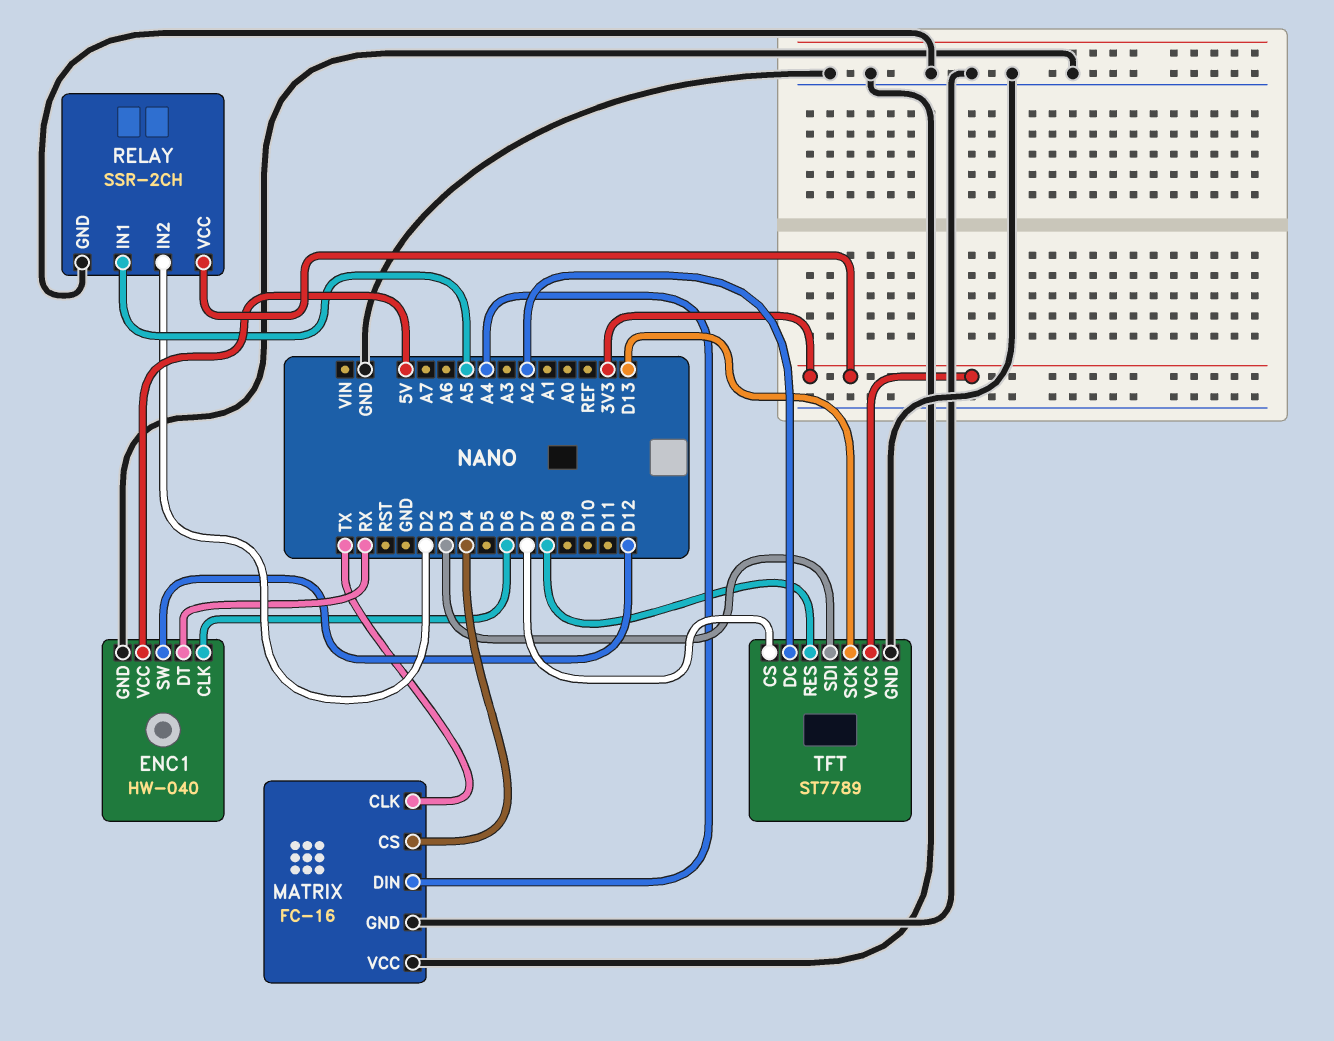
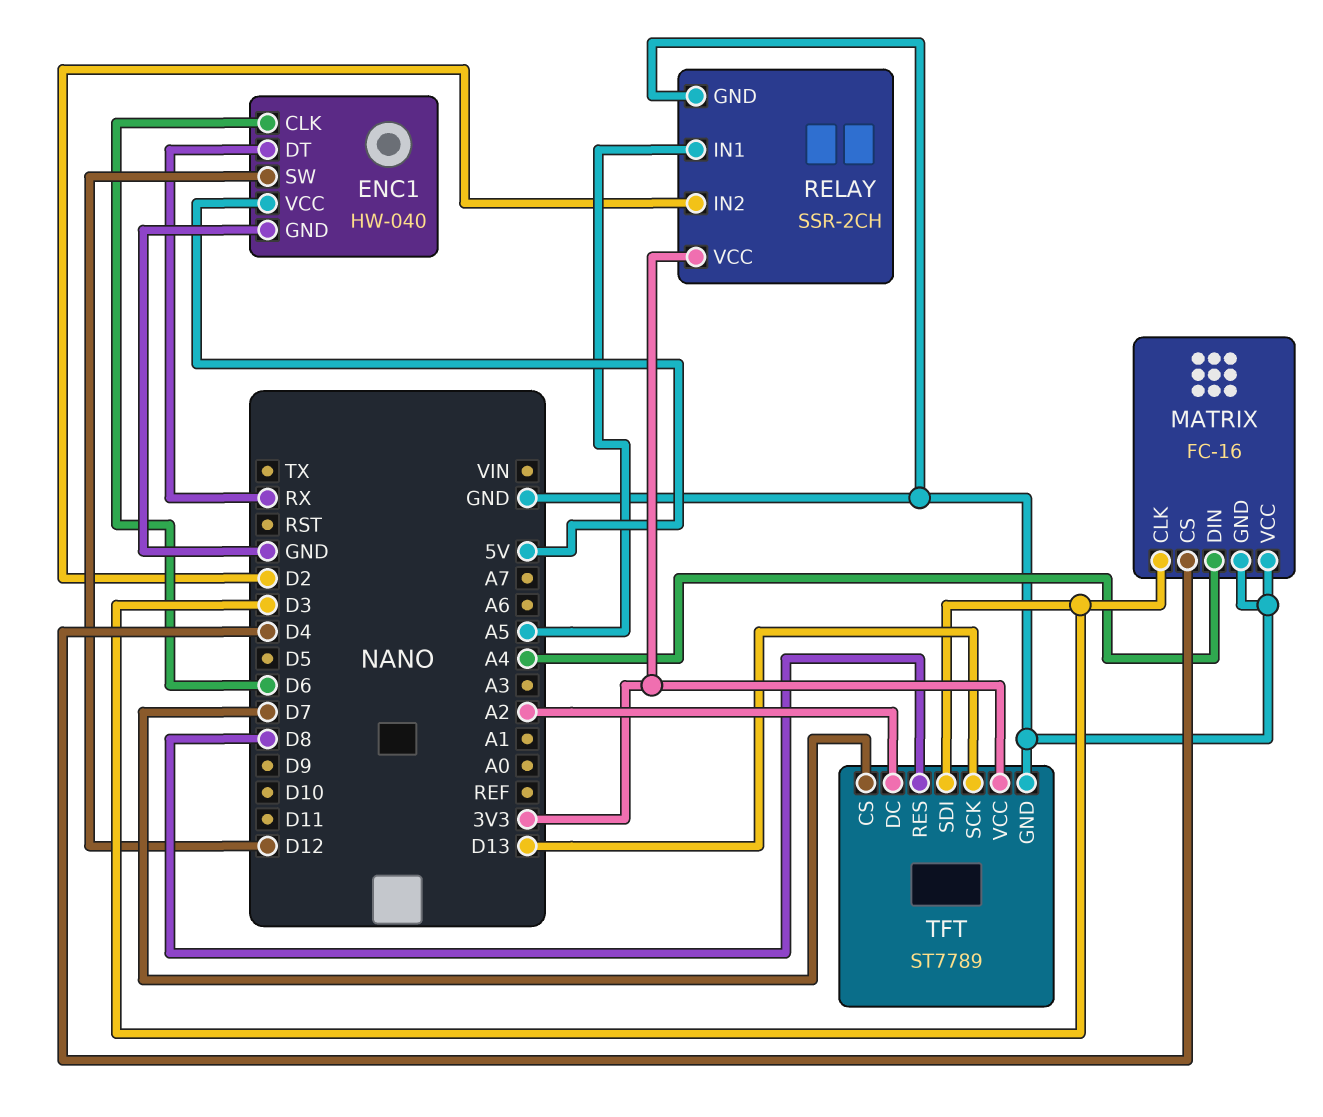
MATRIX pin CLK: TX -> D3

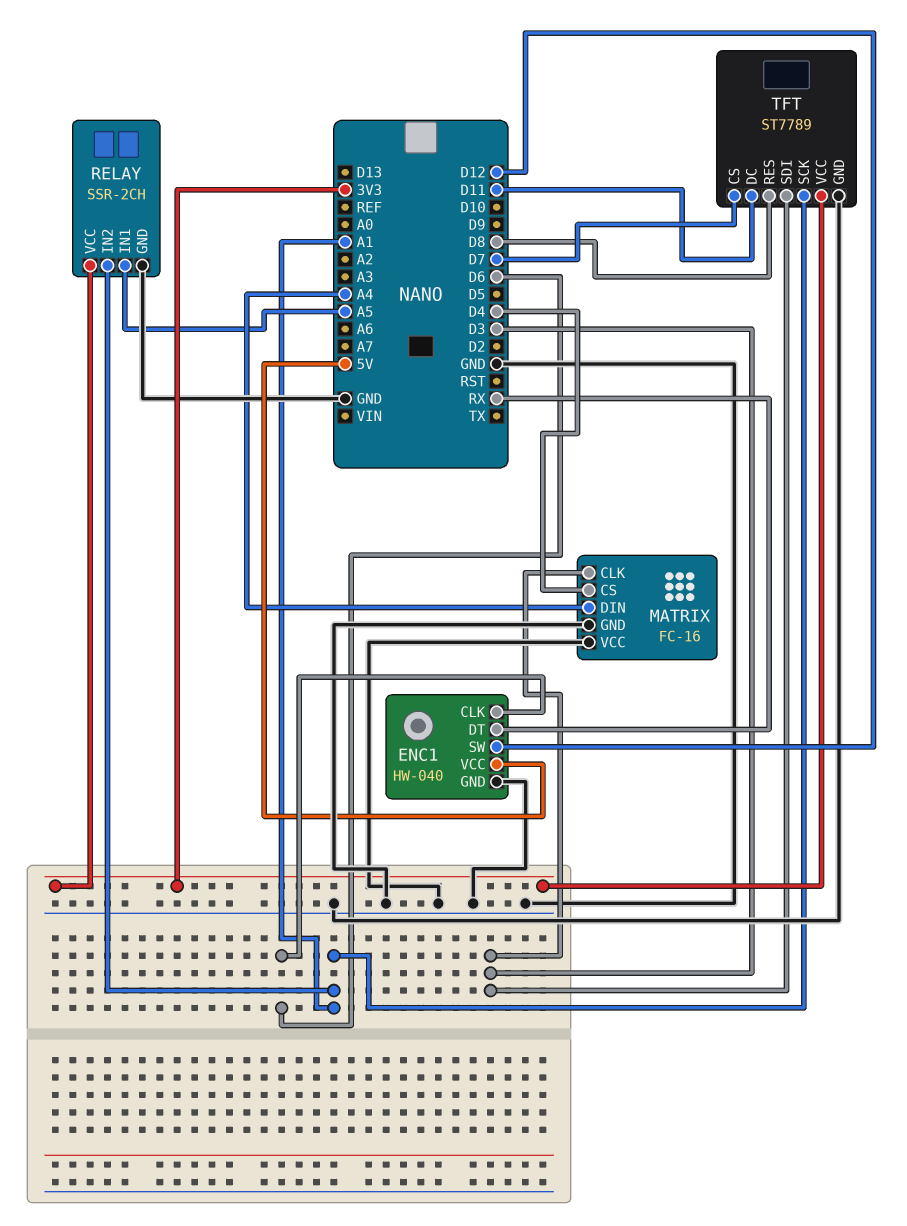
RELAY pin IN2: D2 -> A1
TFT pin DC: A2 -> D11
TFT pin SCK: D13 -> A1

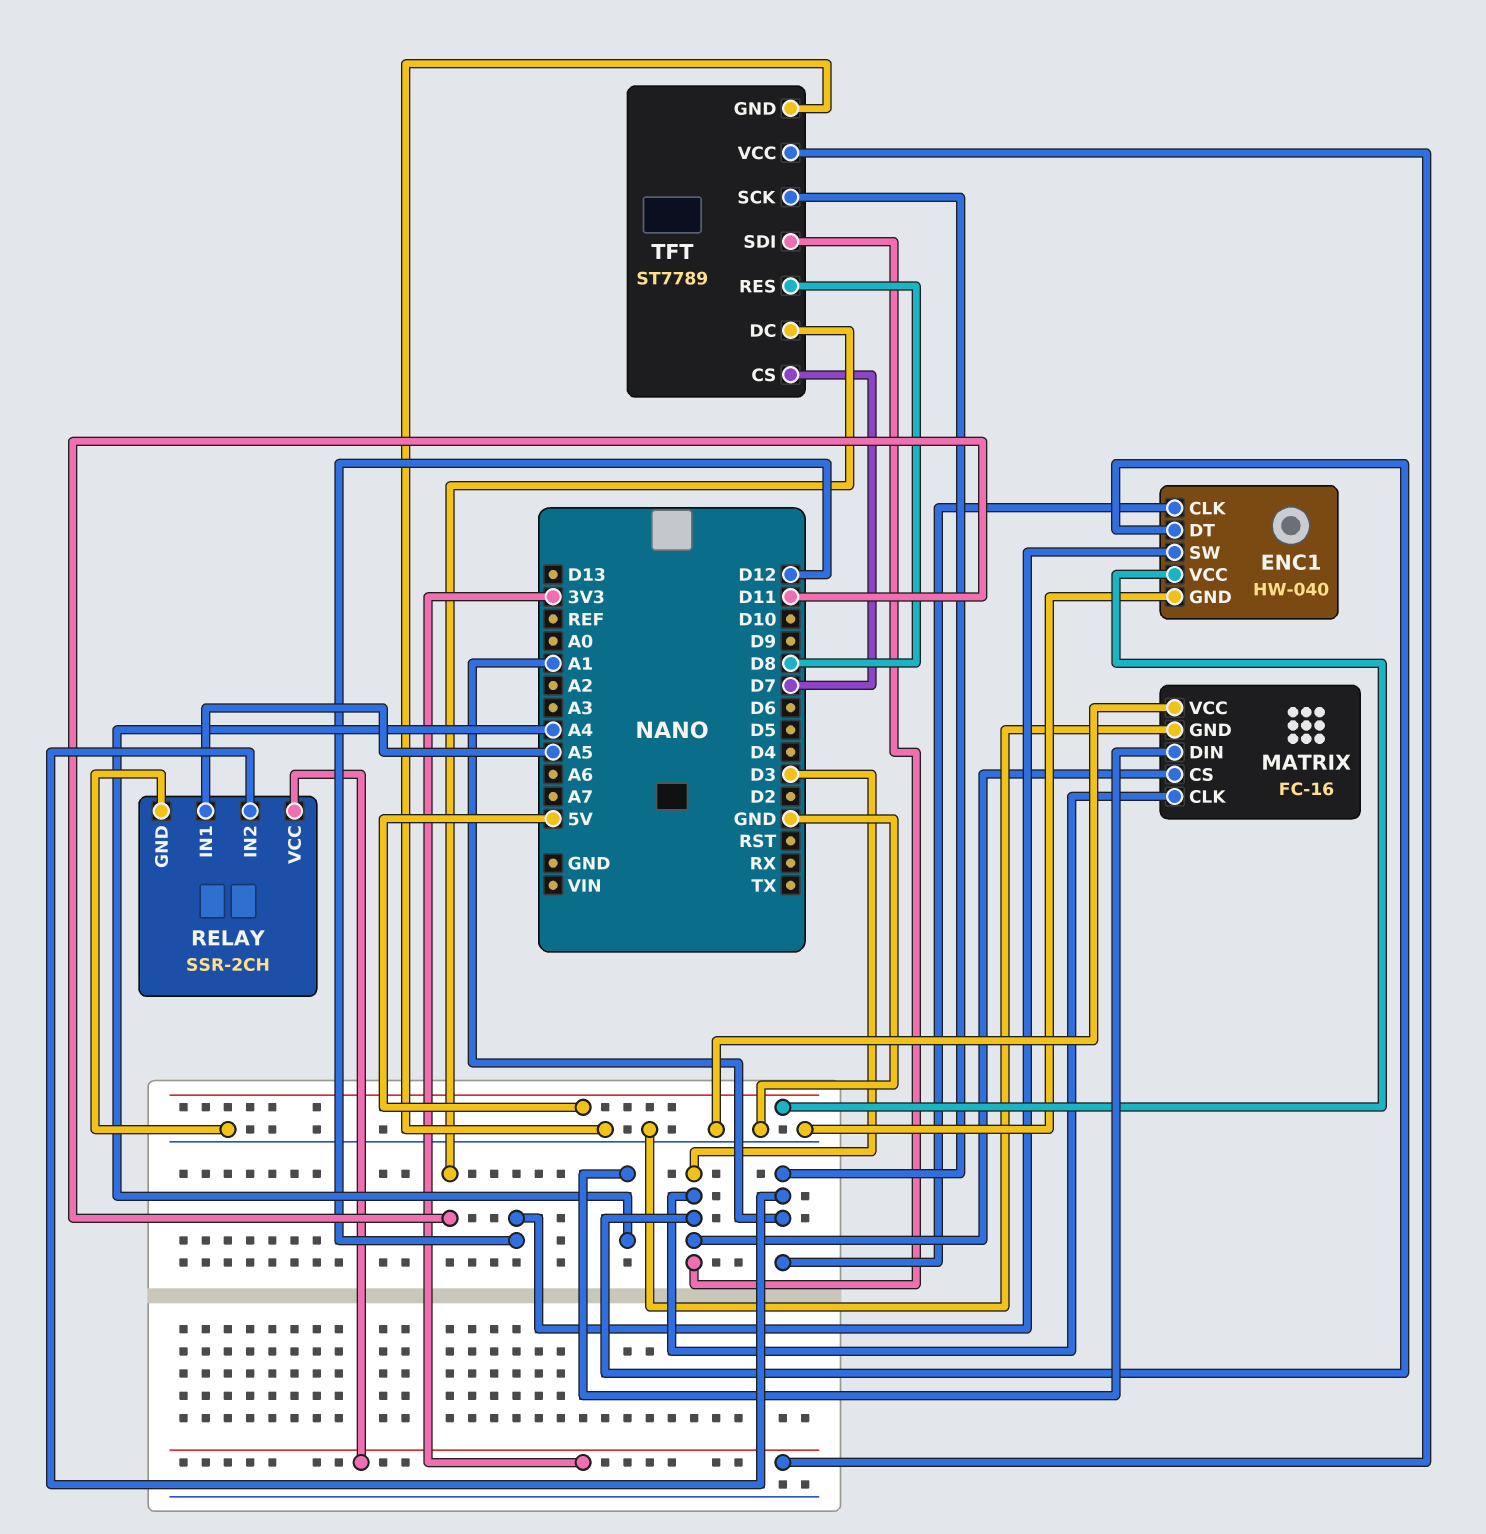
ENC1 pin CLK: D6 -> A1
ENC1 pin DT: RX -> D3
MATRIX pin CS: D4 -> D3

